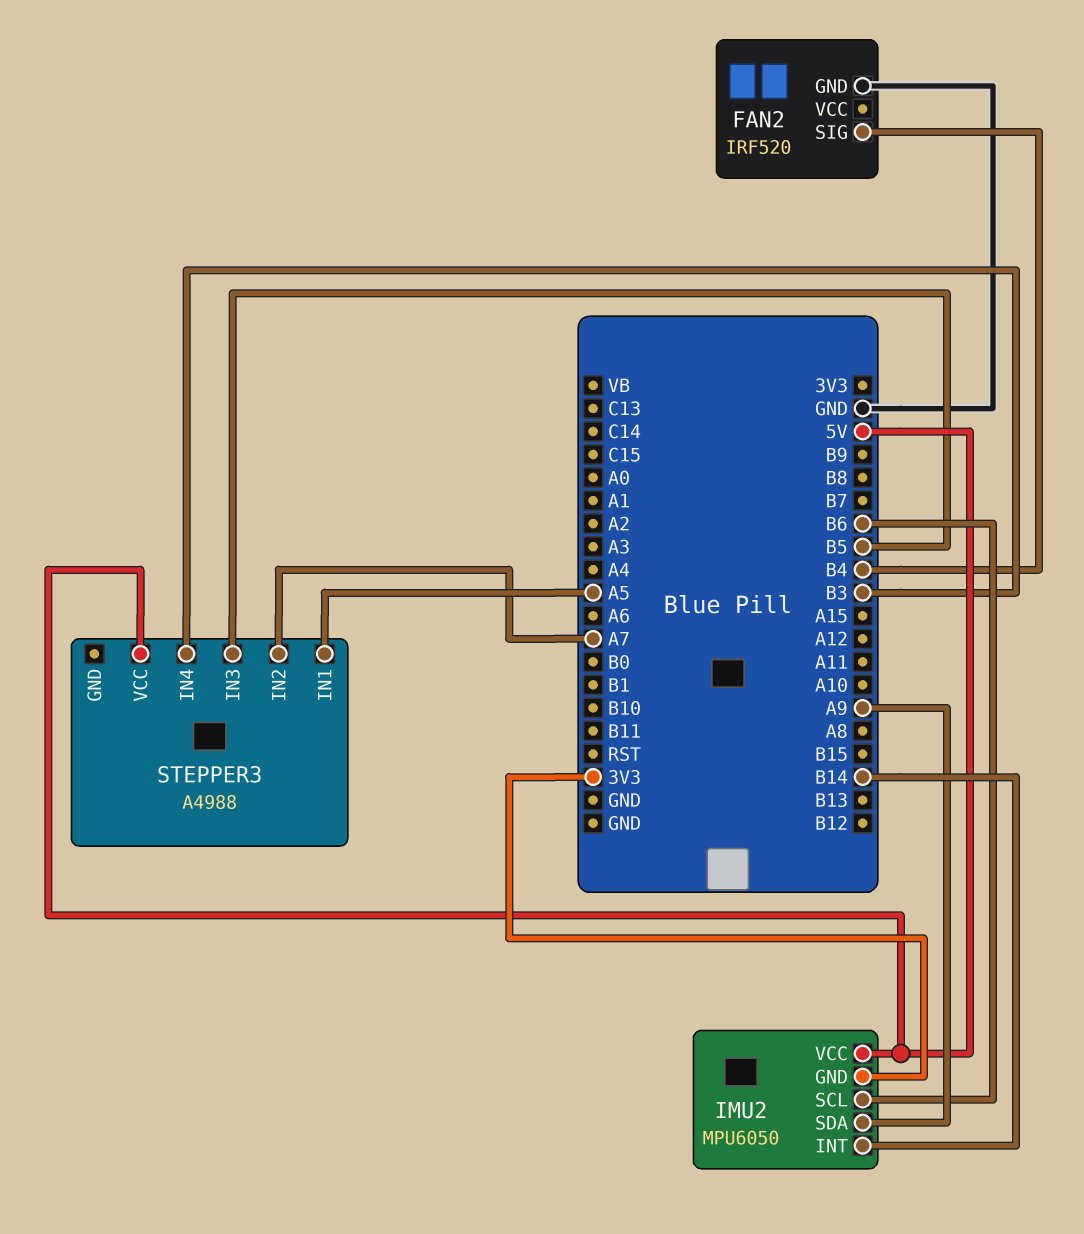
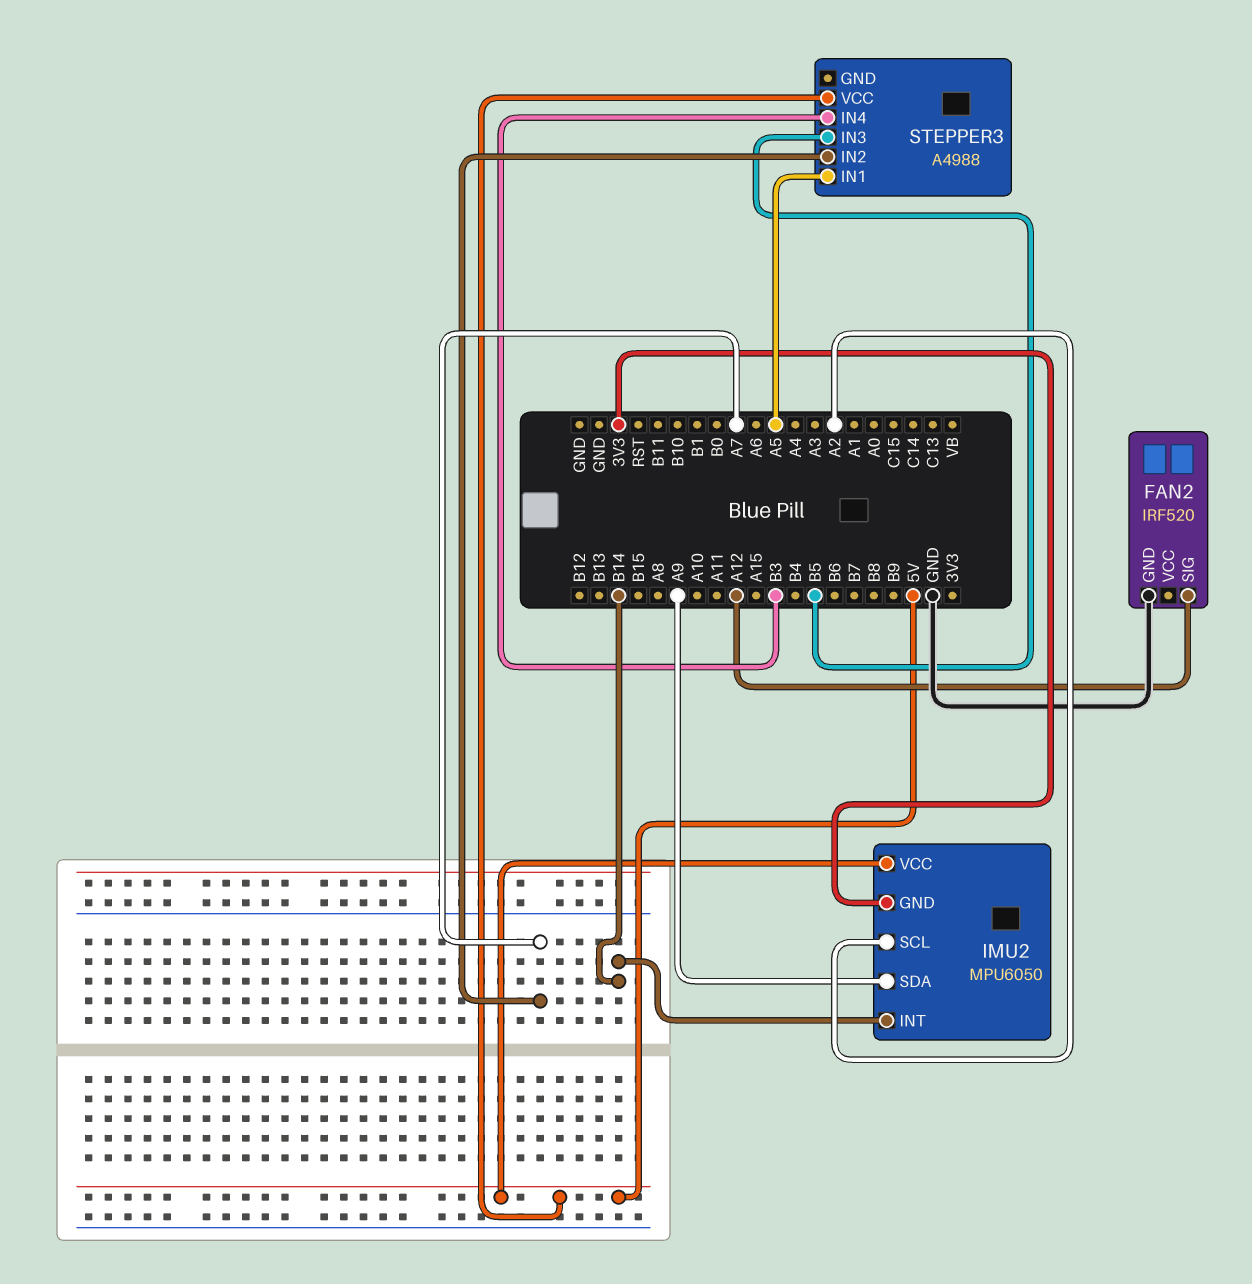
FAN2 pin SIG: B4 -> A12
IMU2 pin SCL: B6 -> A2

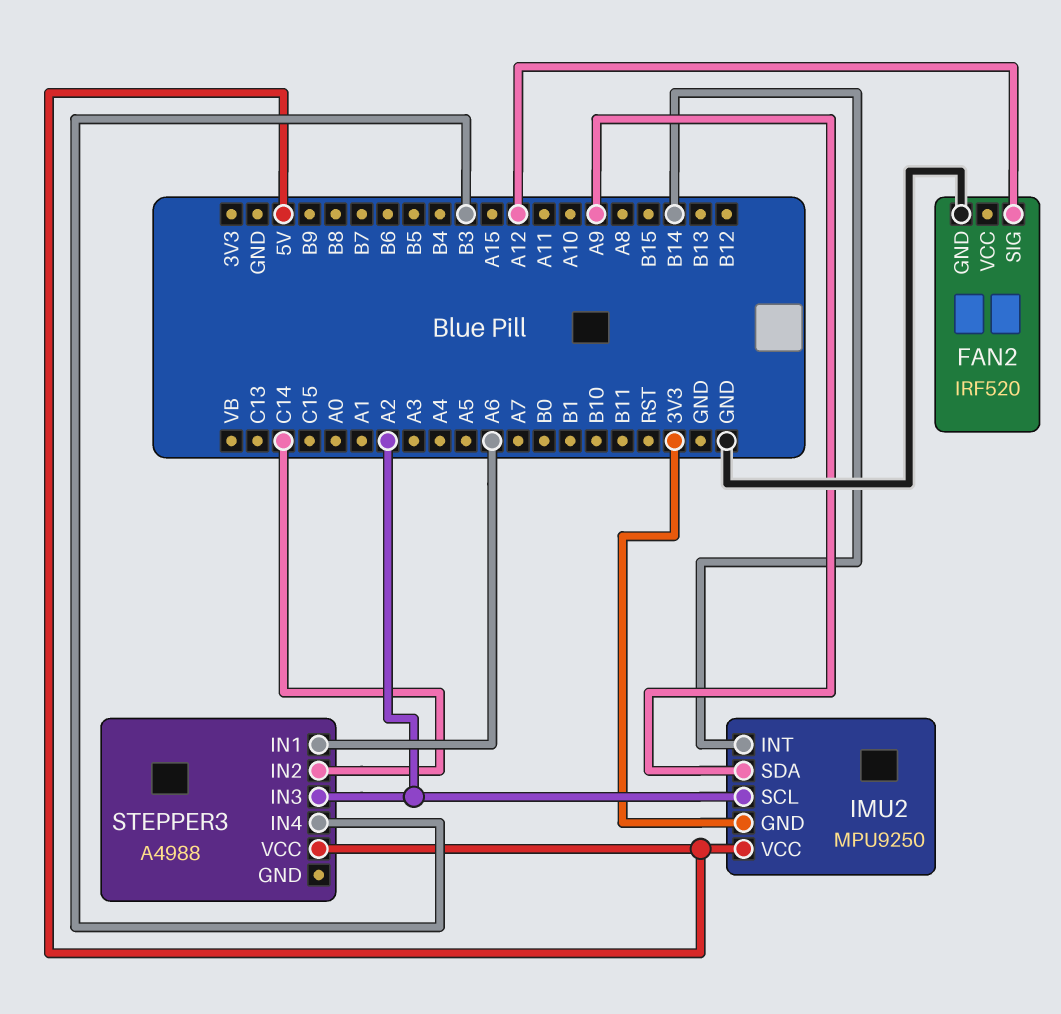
IMU2: MPU6050 -> MPU9250
STEPPER3 pin IN1: A5 -> A6
STEPPER3 pin IN2: A7 -> C14
STEPPER3 pin IN3: B5 -> A2

